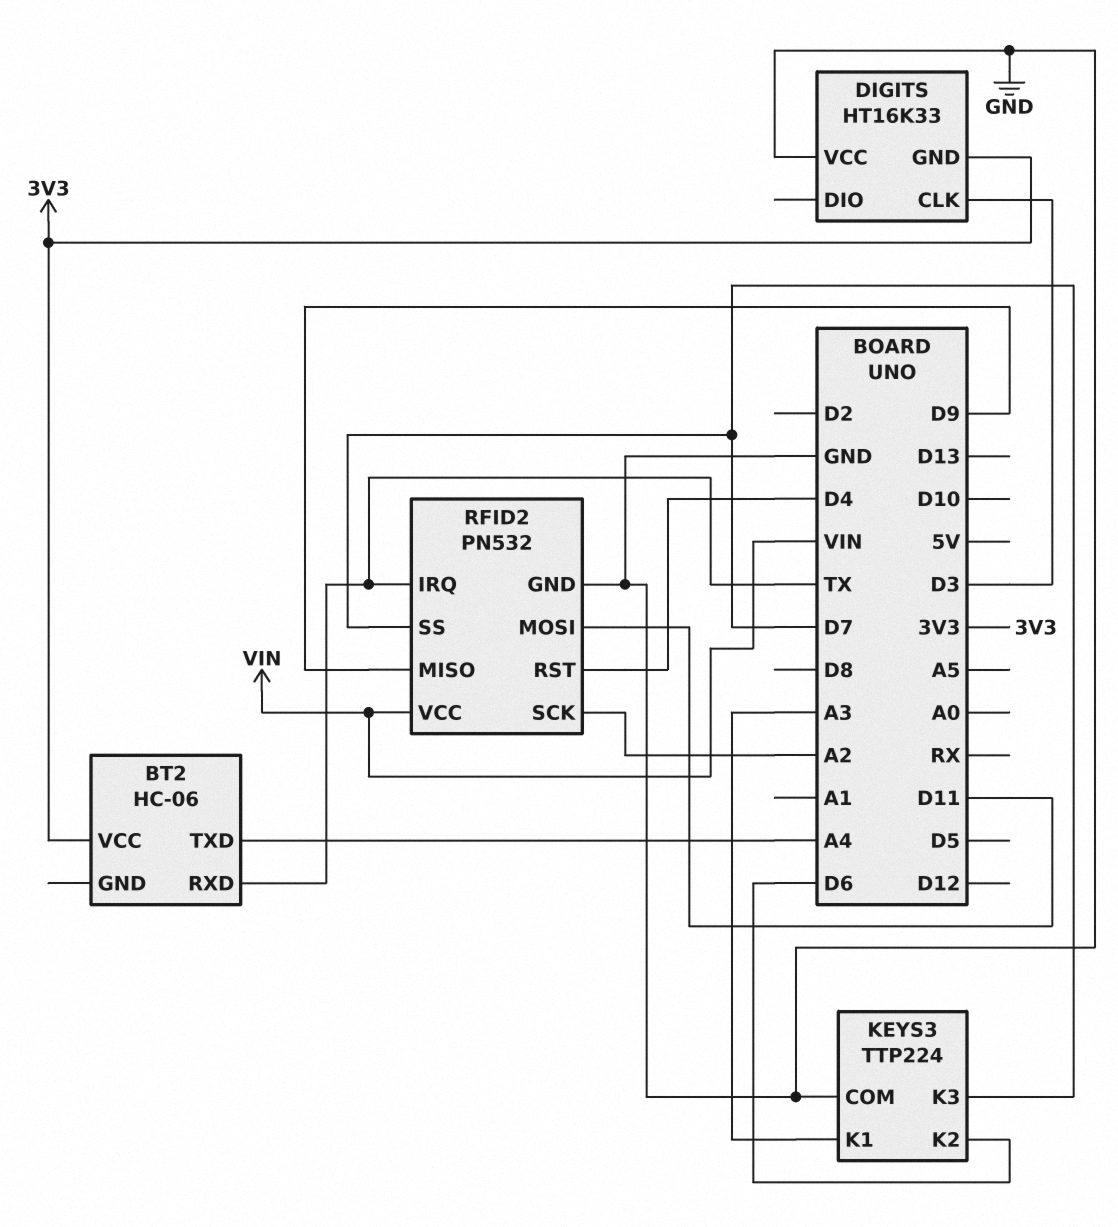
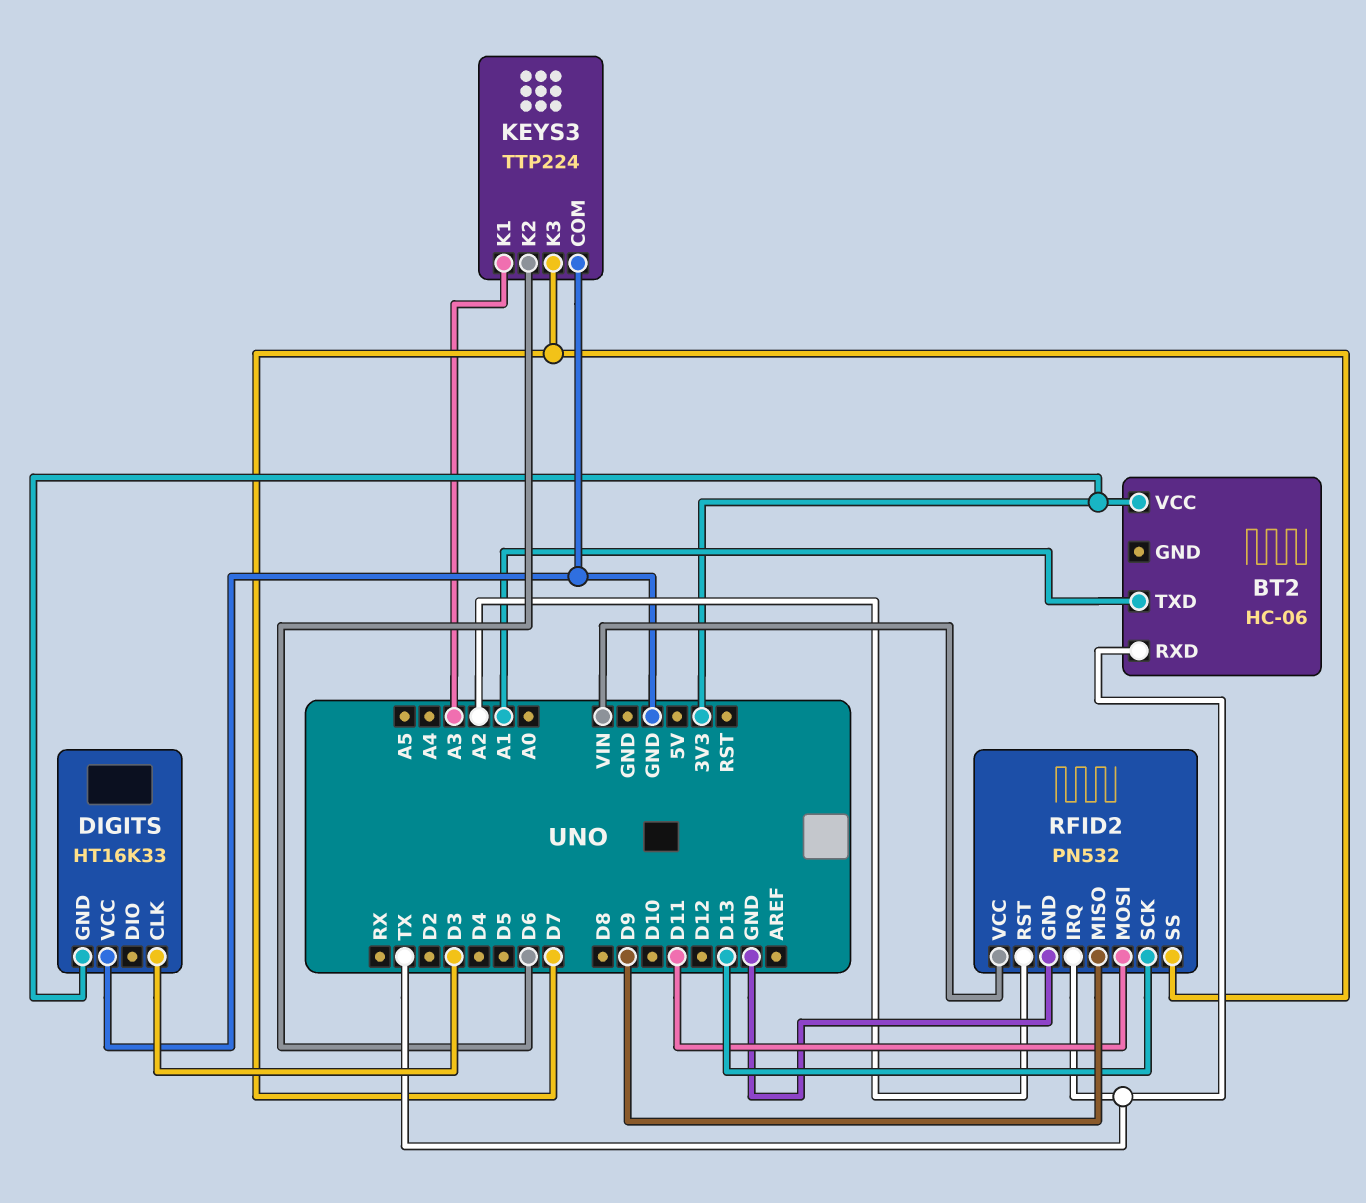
BT2 pin TXD: A4 -> A1
RFID2 pin RST: D4 -> A2
RFID2 pin SCK: A2 -> D13

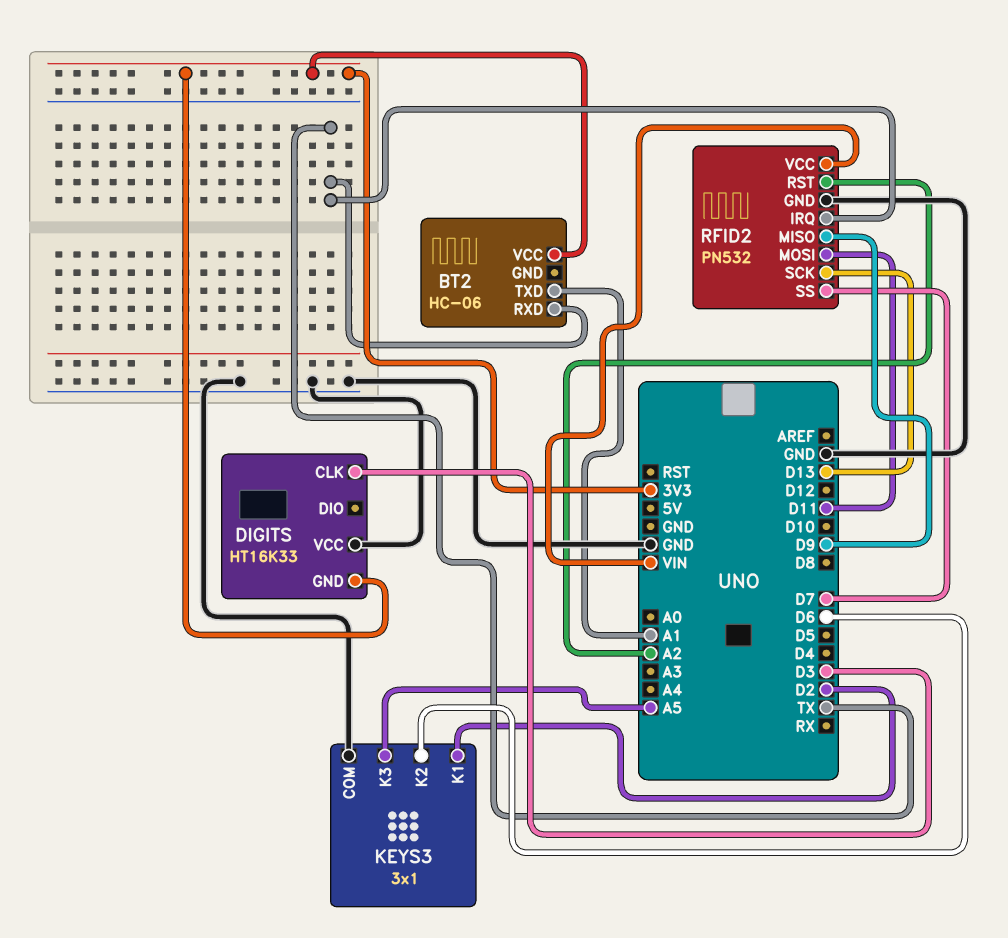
KEYS3: TTP224 -> 3x1
KEYS3 pin K1: A3 -> D2
KEYS3 pin K3: D7 -> A5

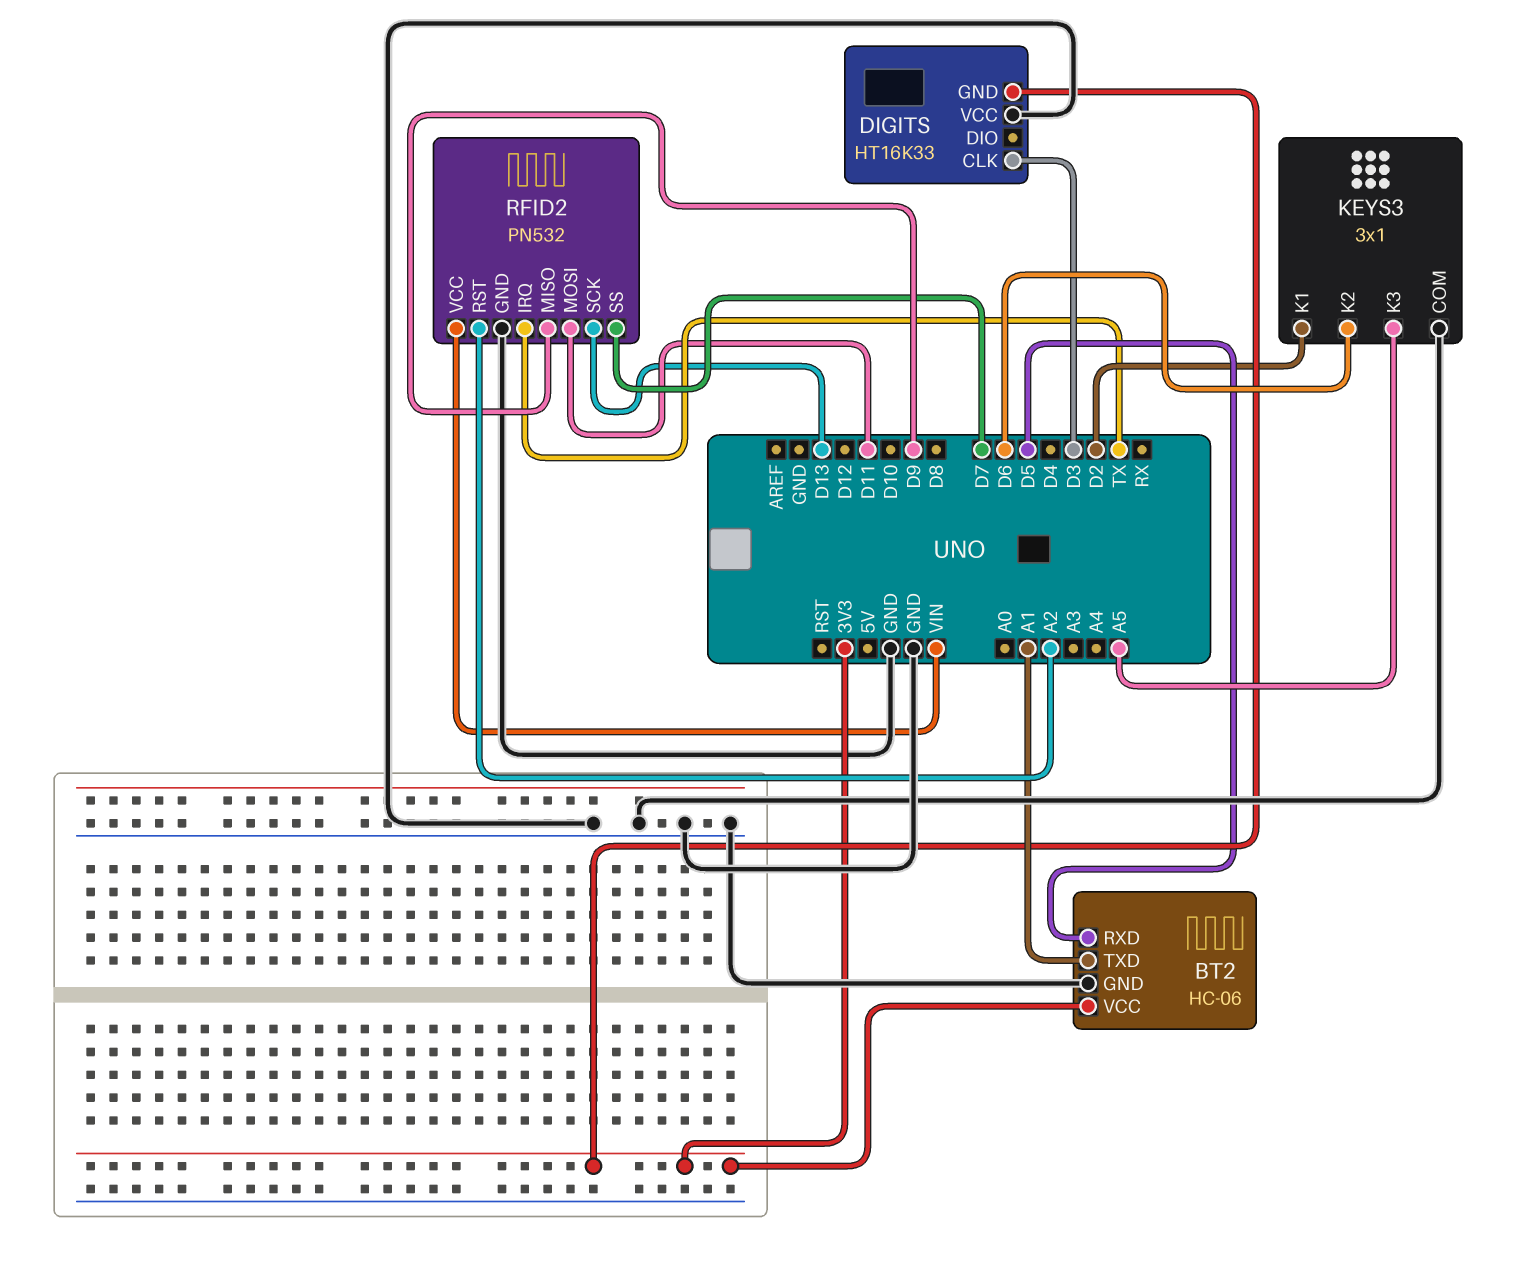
BT2 pin GND: none -> GND
BT2 pin RXD: TX -> D5

